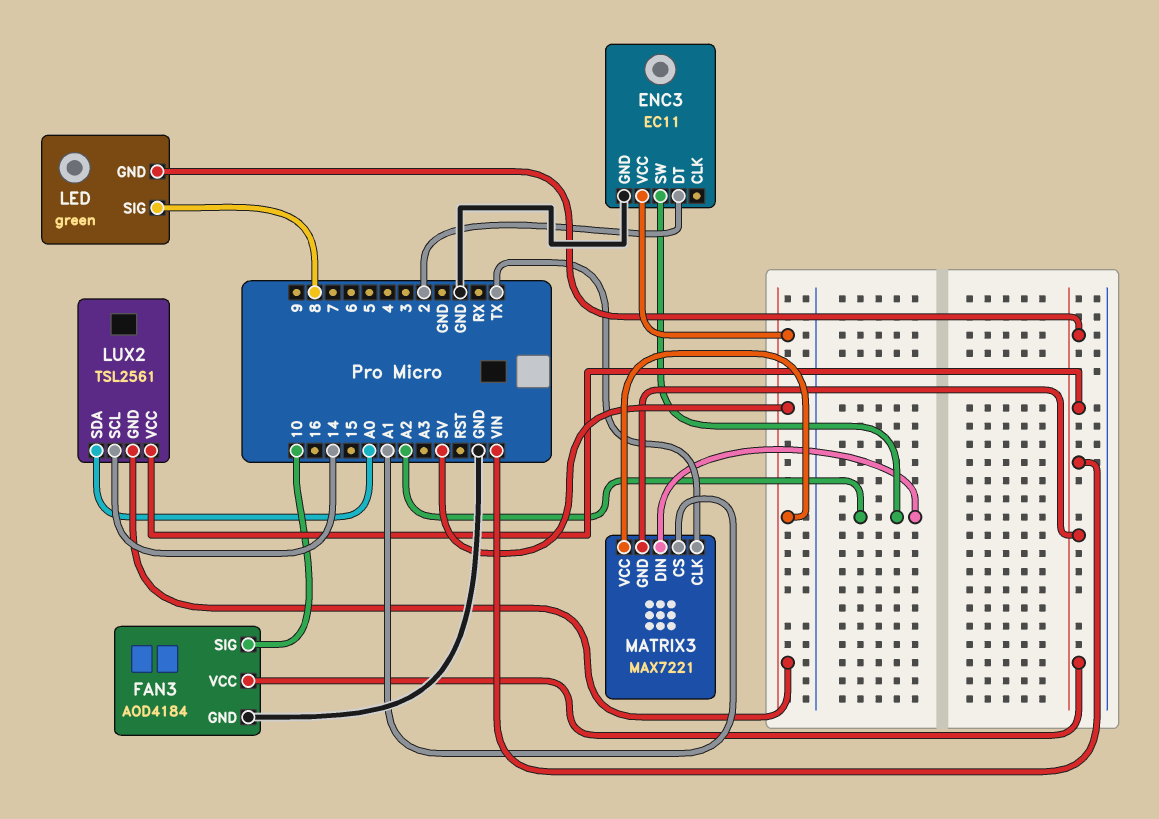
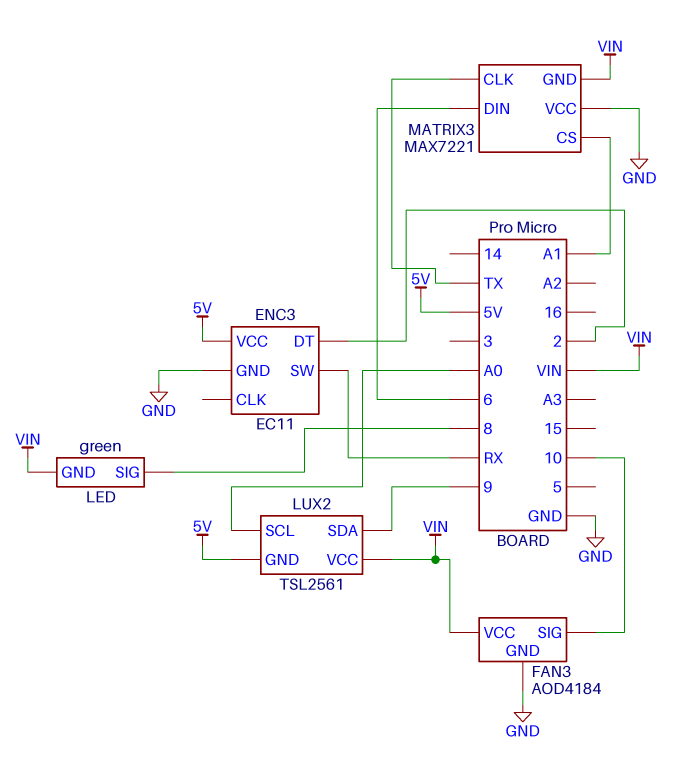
ENC3 pin SW: A2 -> RX
LUX2 pin SCL: 14 -> A0
LUX2 pin SDA: A0 -> 9
MATRIX3 pin DIN: A2 -> 6
MATRIX3 pin VCC: 5V -> GND

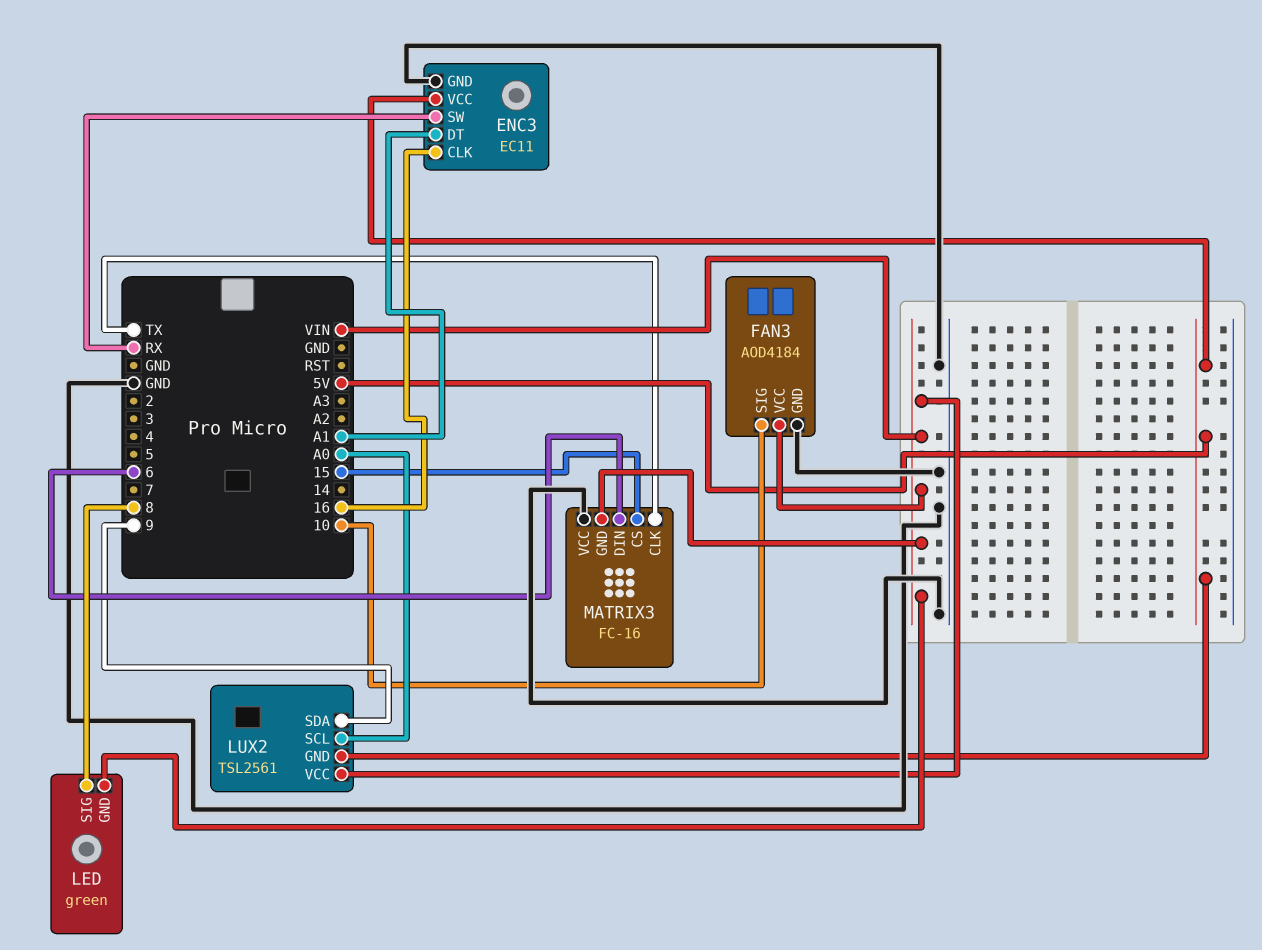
ENC3 pin CLK: none -> 16
ENC3 pin DT: 2 -> A1
MATRIX3: MAX7221 -> FC-16
MATRIX3 pin CS: A1 -> 15

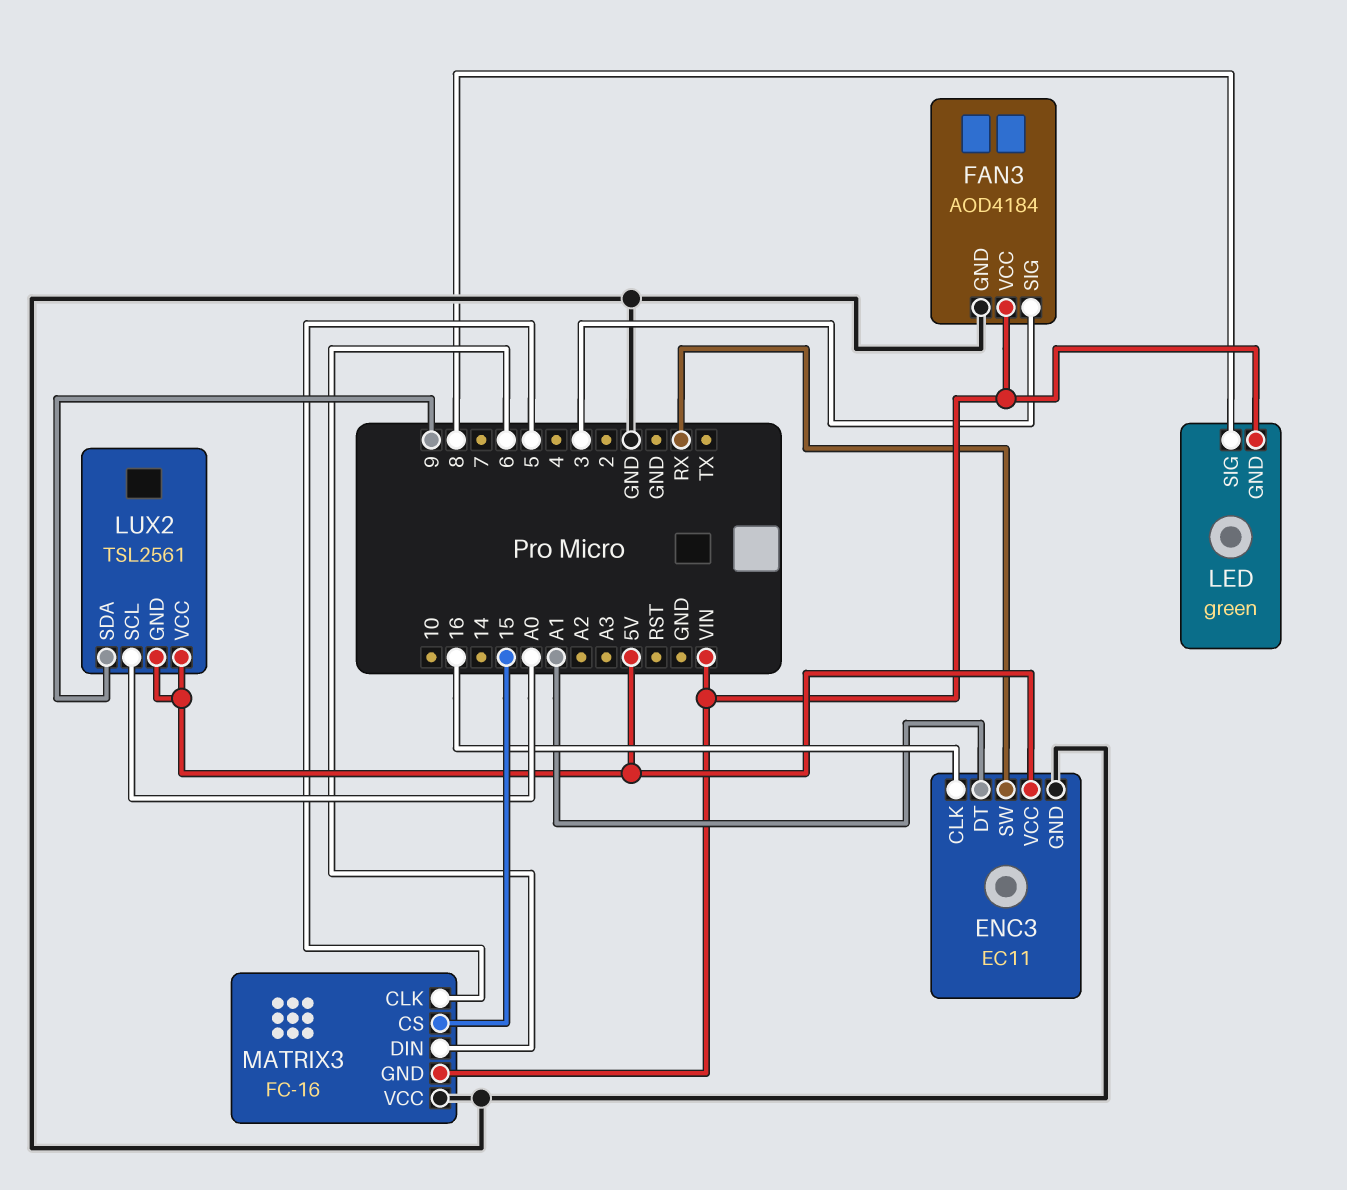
FAN3 pin SIG: 10 -> 3
LUX2 pin VCC: VIN -> 5V
MATRIX3 pin CLK: TX -> 5

